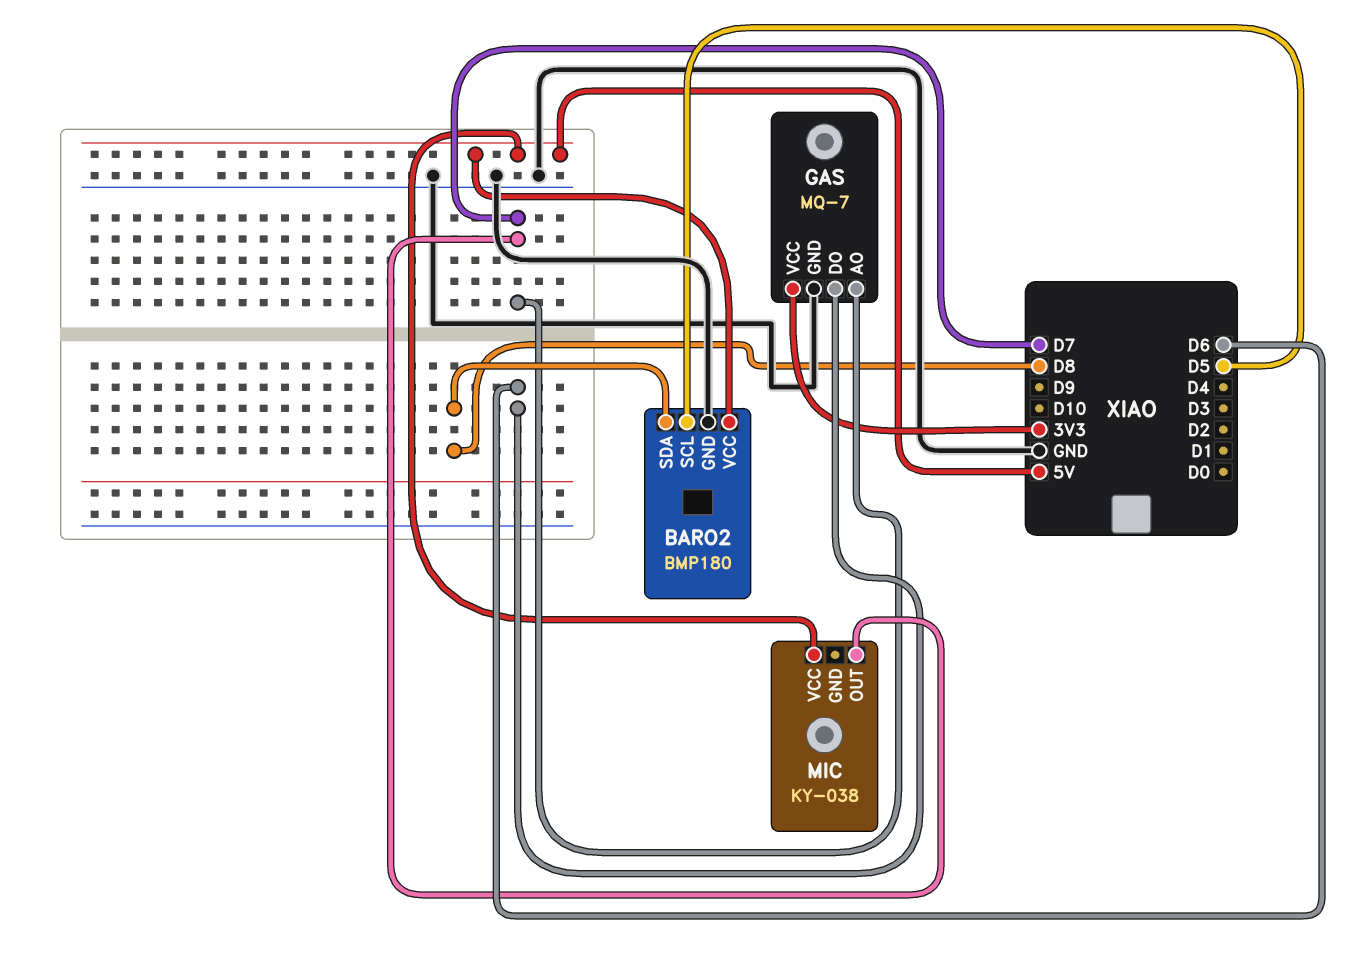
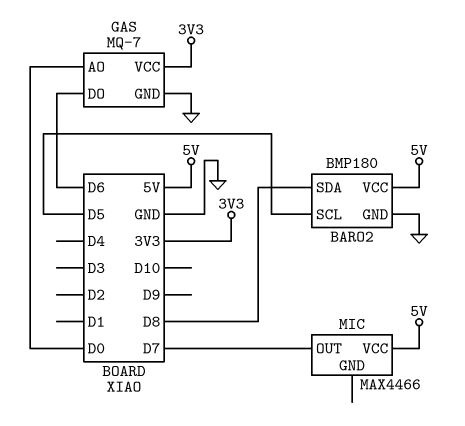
GAS pin AO: D7 -> D0
MIC: KY-038 -> MAX4466

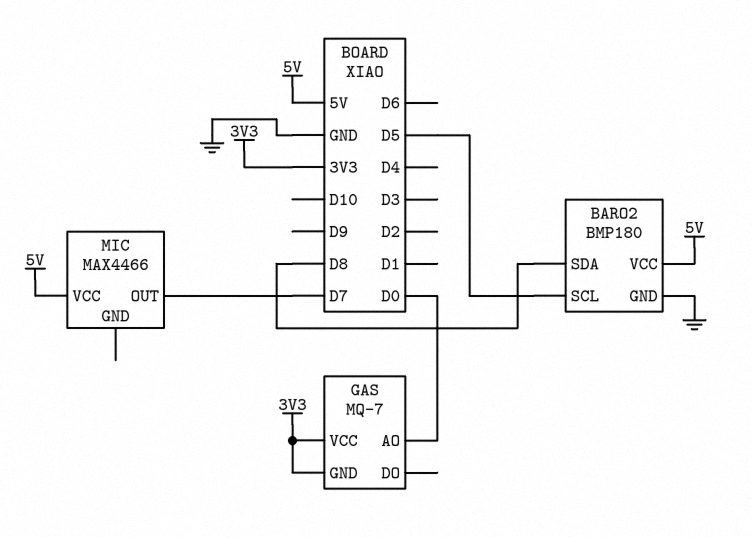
GAS pin DO: D6 -> none
GAS pin GND: GND -> 3V3

